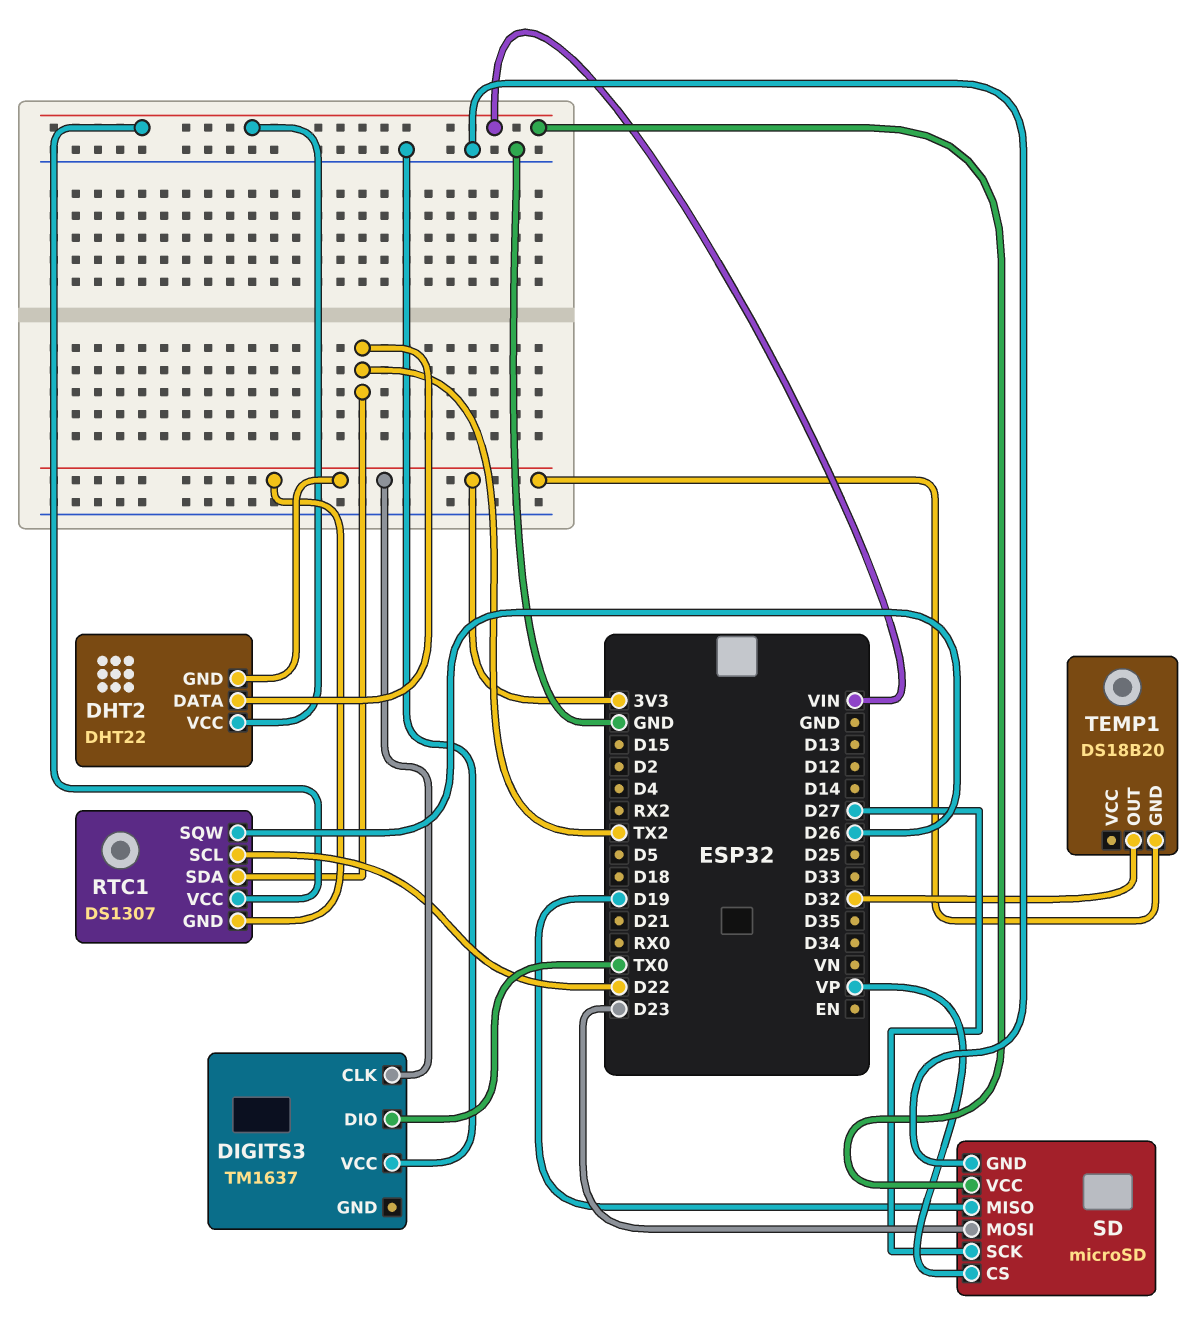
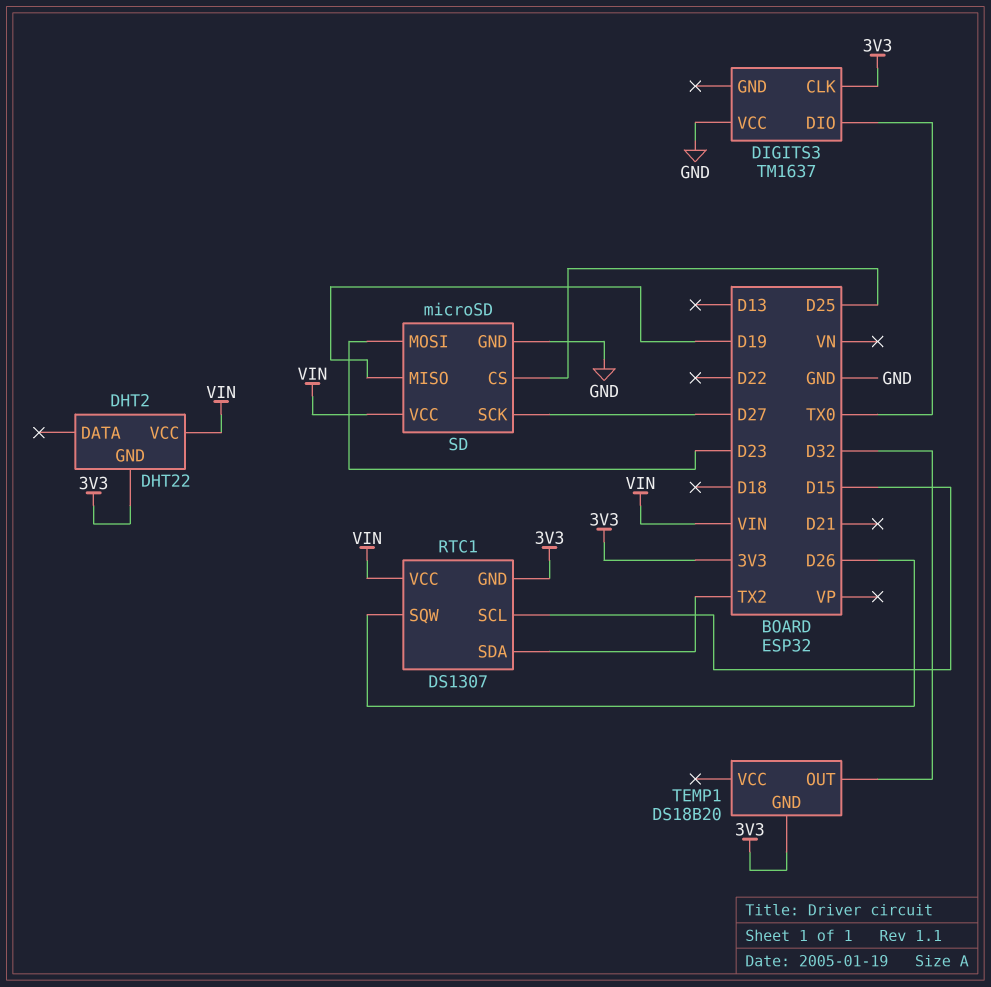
DHT2 pin DATA: TX2 -> none
RTC1 pin SCL: D22 -> D15
SD pin CS: VP -> D25

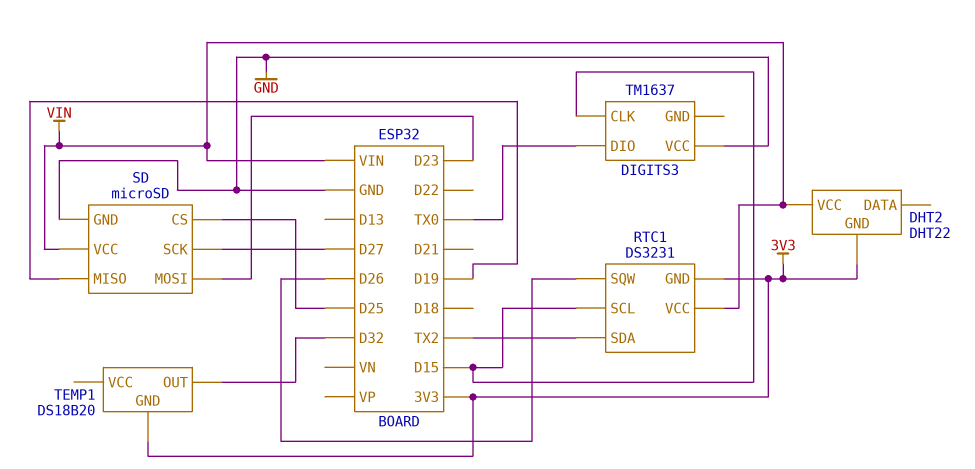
DIGITS3 pin CLK: 3V3 -> D15
RTC1: DS1307 -> DS3231

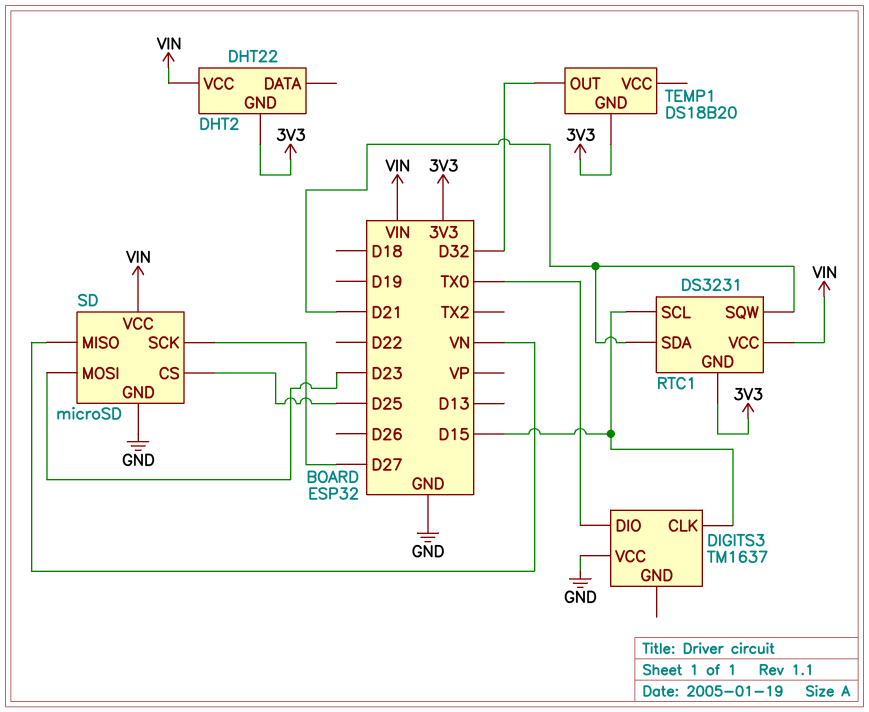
RTC1 pin SDA: TX2 -> D21
RTC1 pin SQW: D26 -> D21
SD pin MISO: D19 -> VN

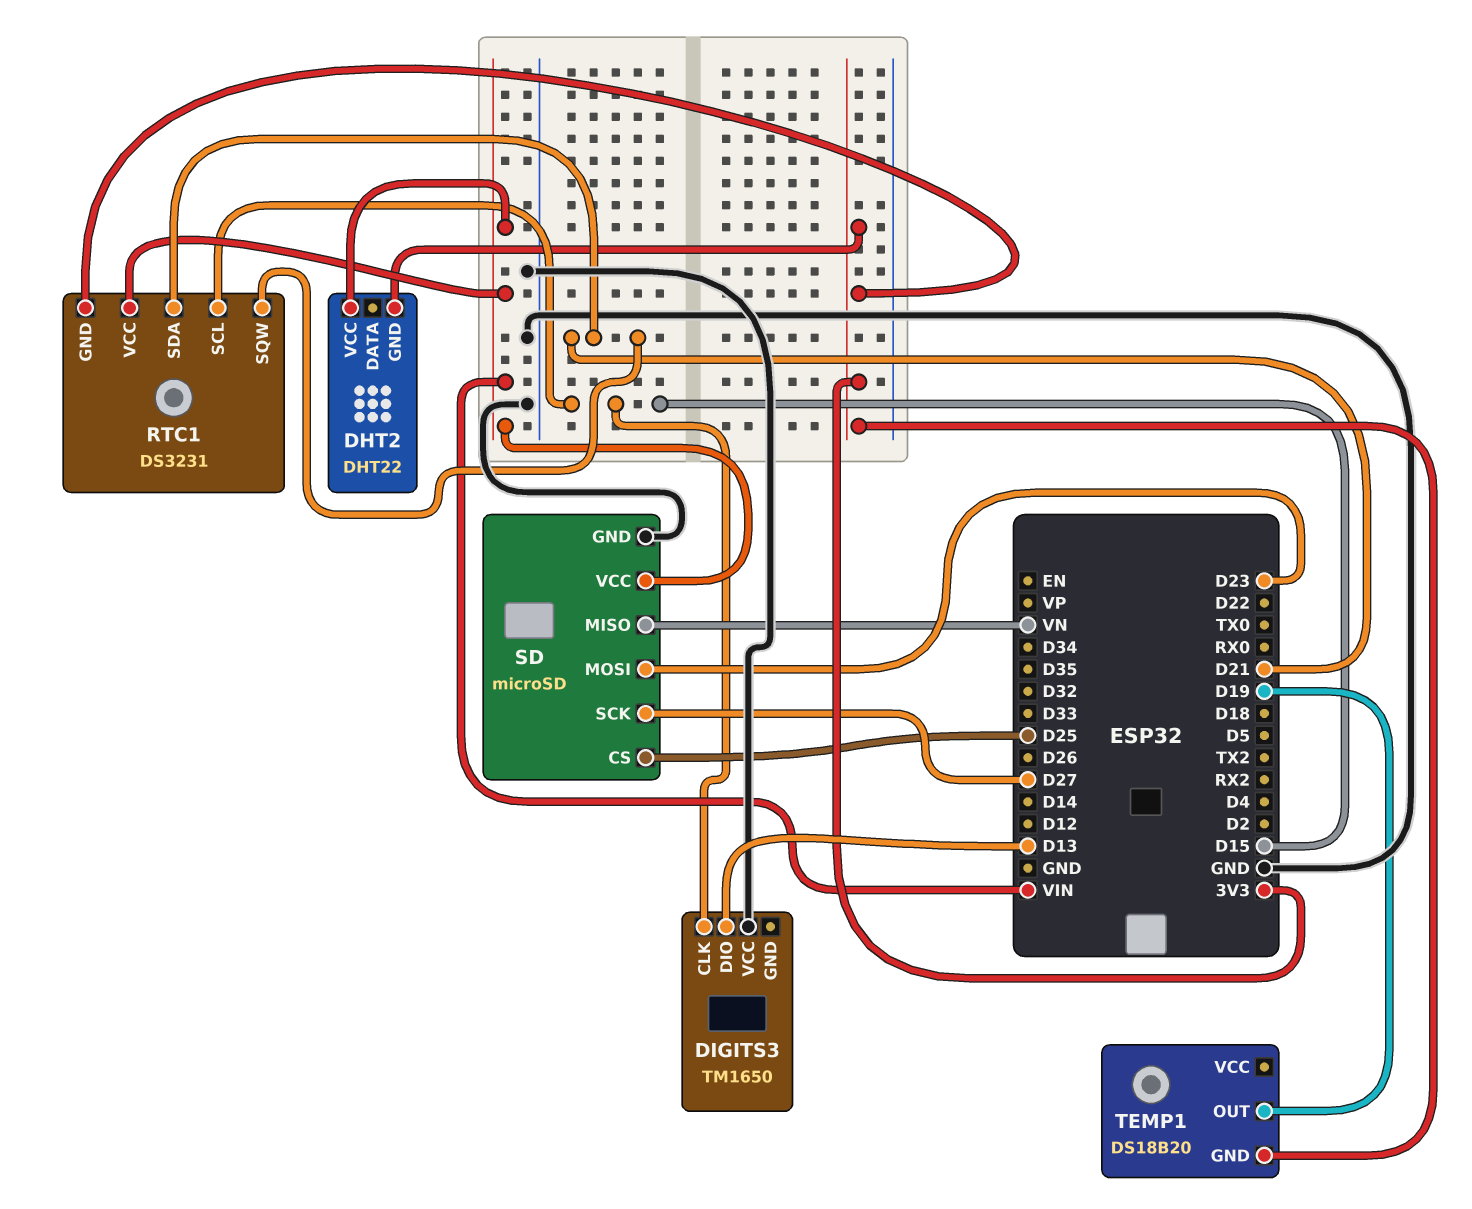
DIGITS3: TM1637 -> TM1650
DIGITS3 pin DIO: TX0 -> D13
TEMP1 pin OUT: D32 -> D19

